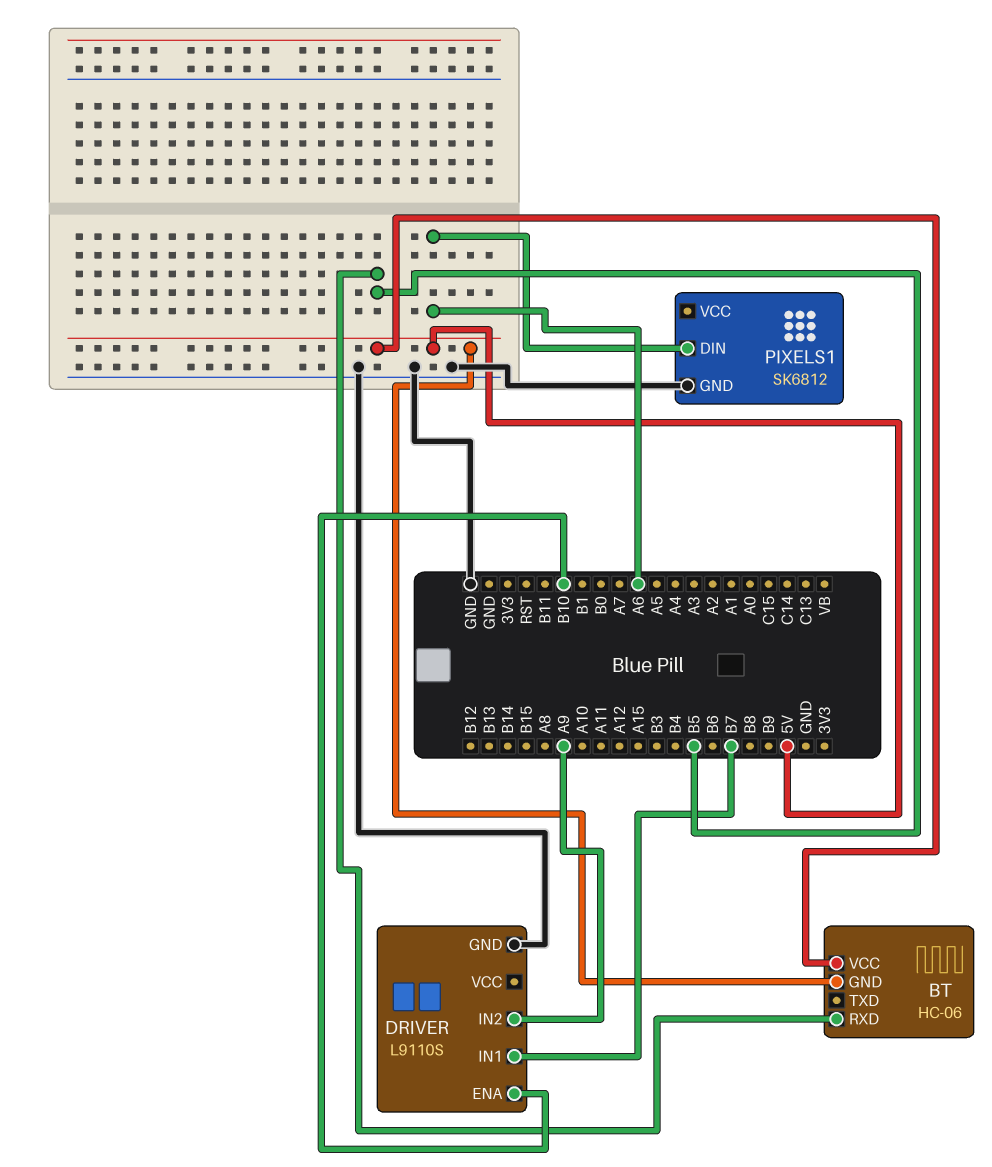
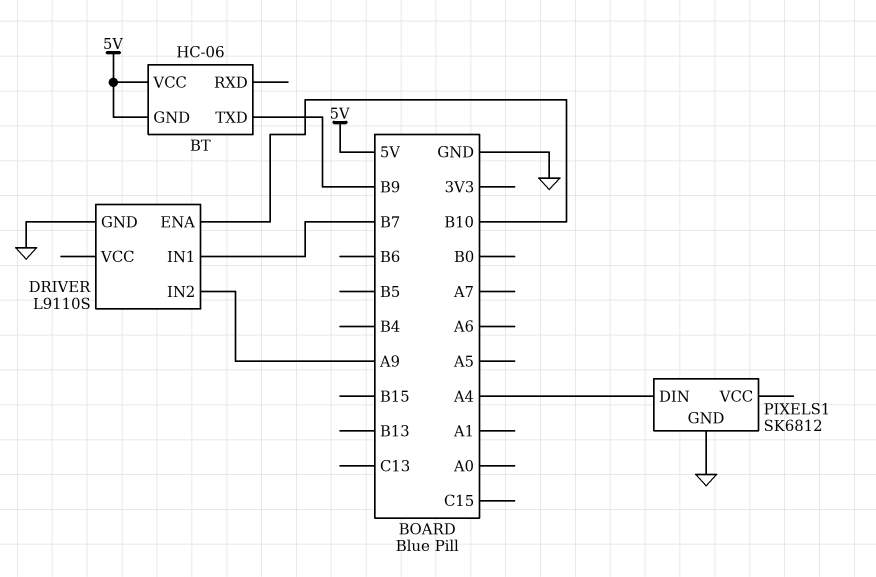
BT pin RXD: B5 -> none
BT pin TXD: none -> B9
PIXELS1 pin DIN: A6 -> A4

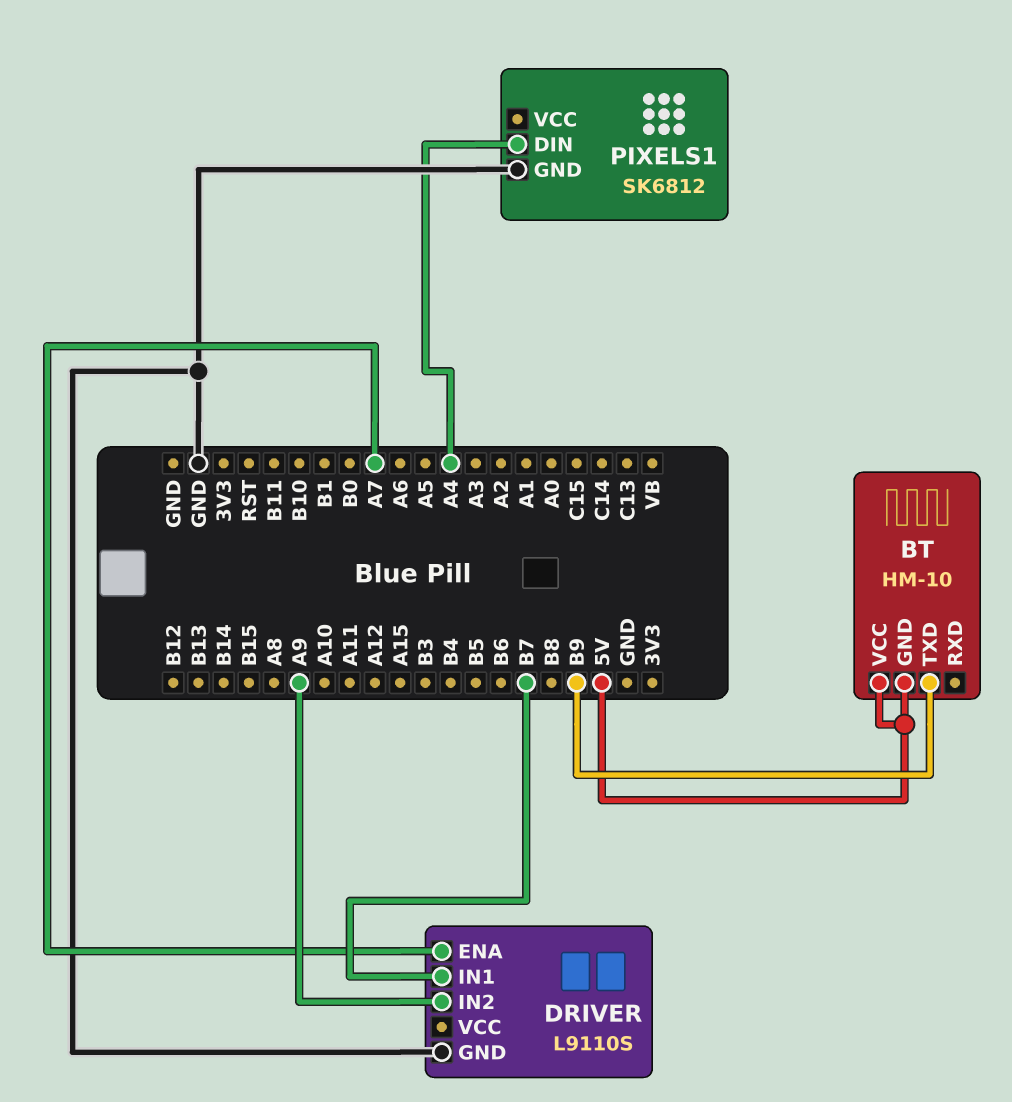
BT: HC-06 -> HM-10
DRIVER pin ENA: B10 -> A7

